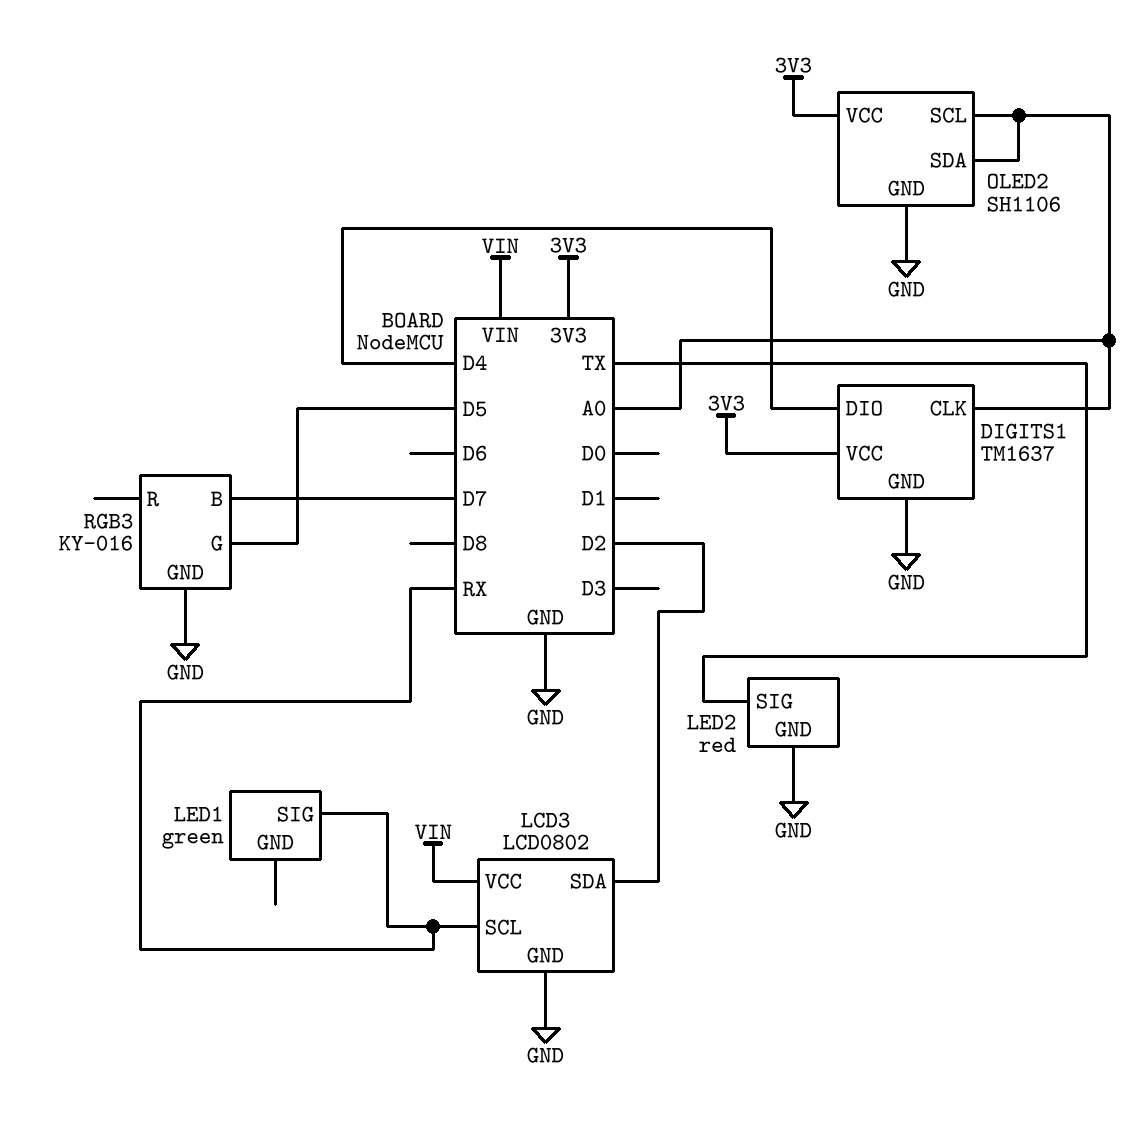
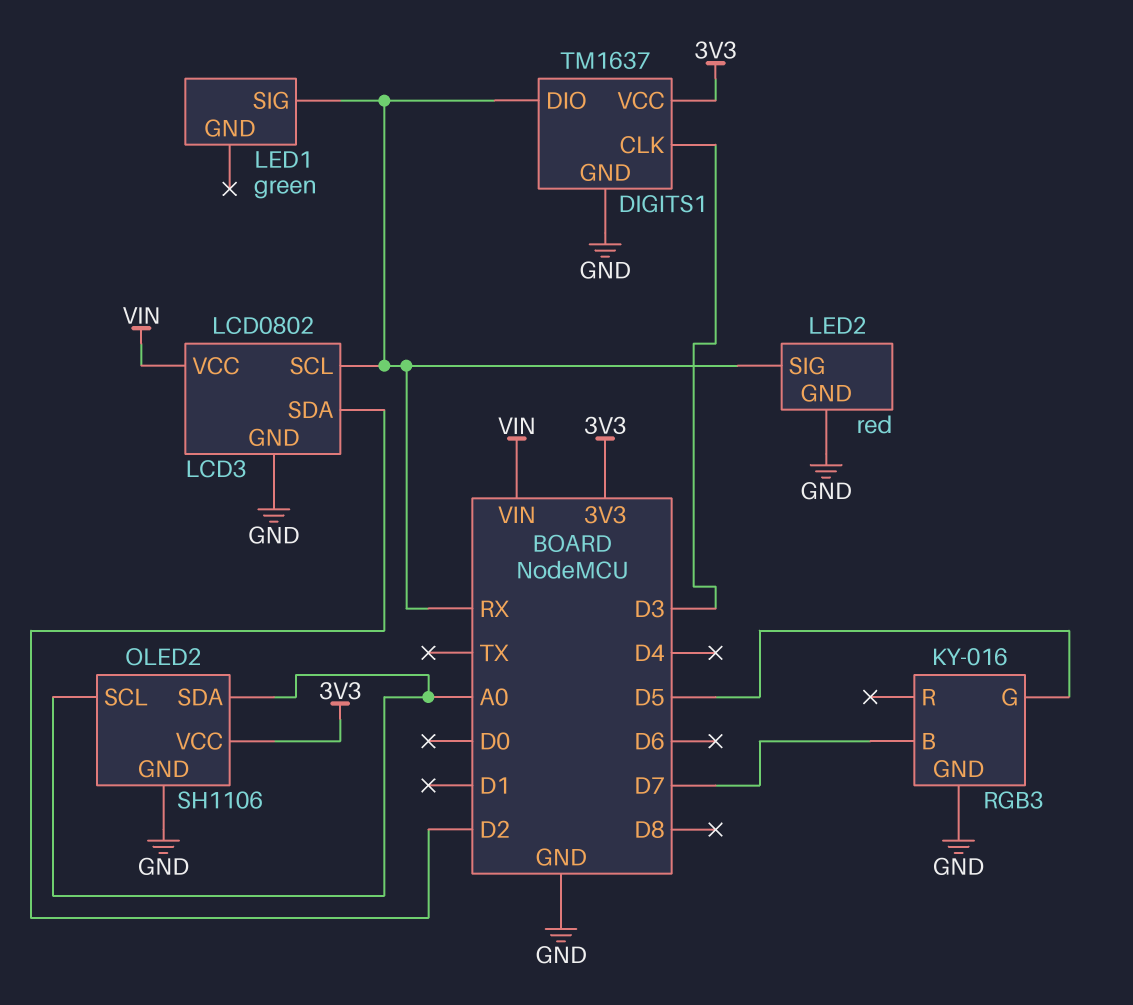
DIGITS1 pin CLK: A0 -> D3
DIGITS1 pin DIO: D4 -> RX
LED2 pin SIG: TX -> RX

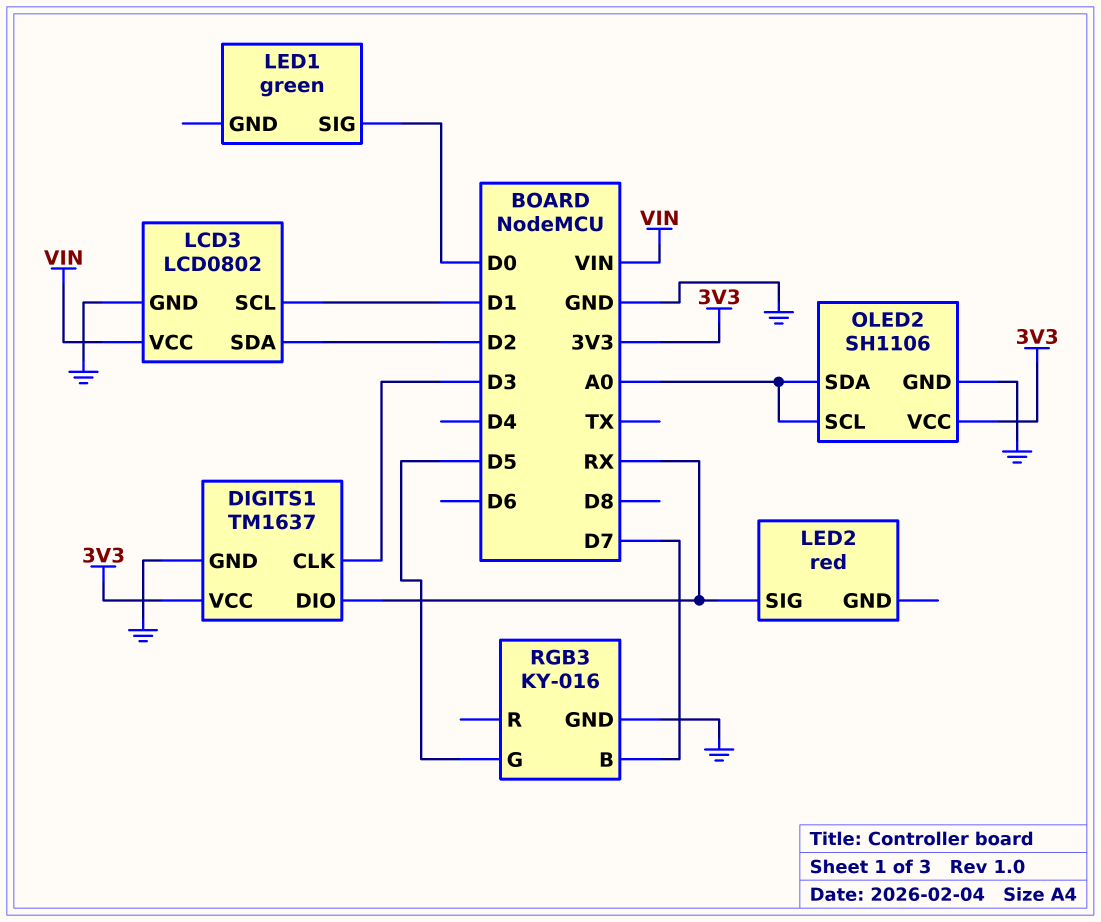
LCD3 pin SCL: RX -> D1
LED1 pin SIG: RX -> D0
LED2 pin GND: GND -> none

